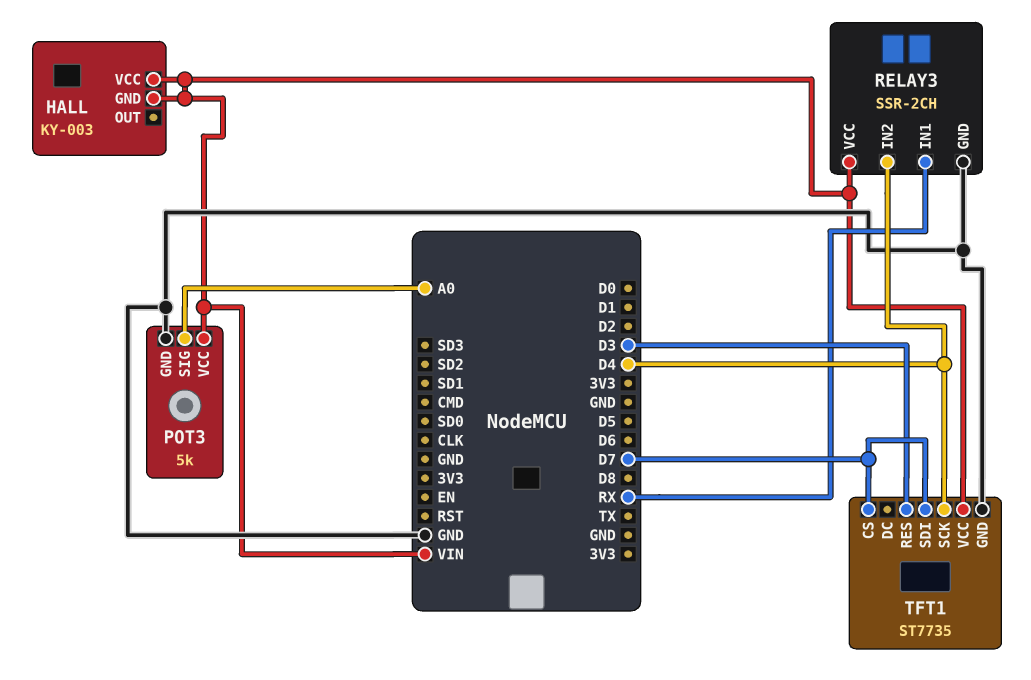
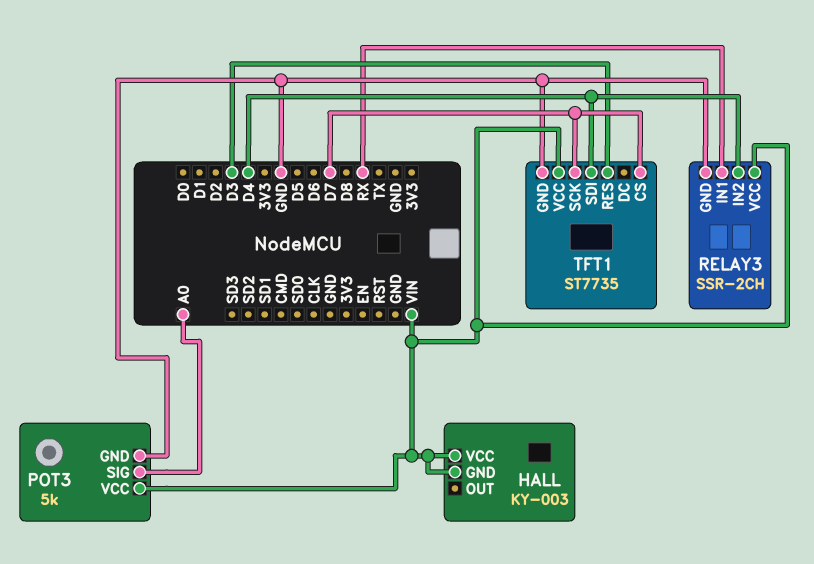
TFT1 pin SCK: D4 -> D7
TFT1 pin SDI: D7 -> D4

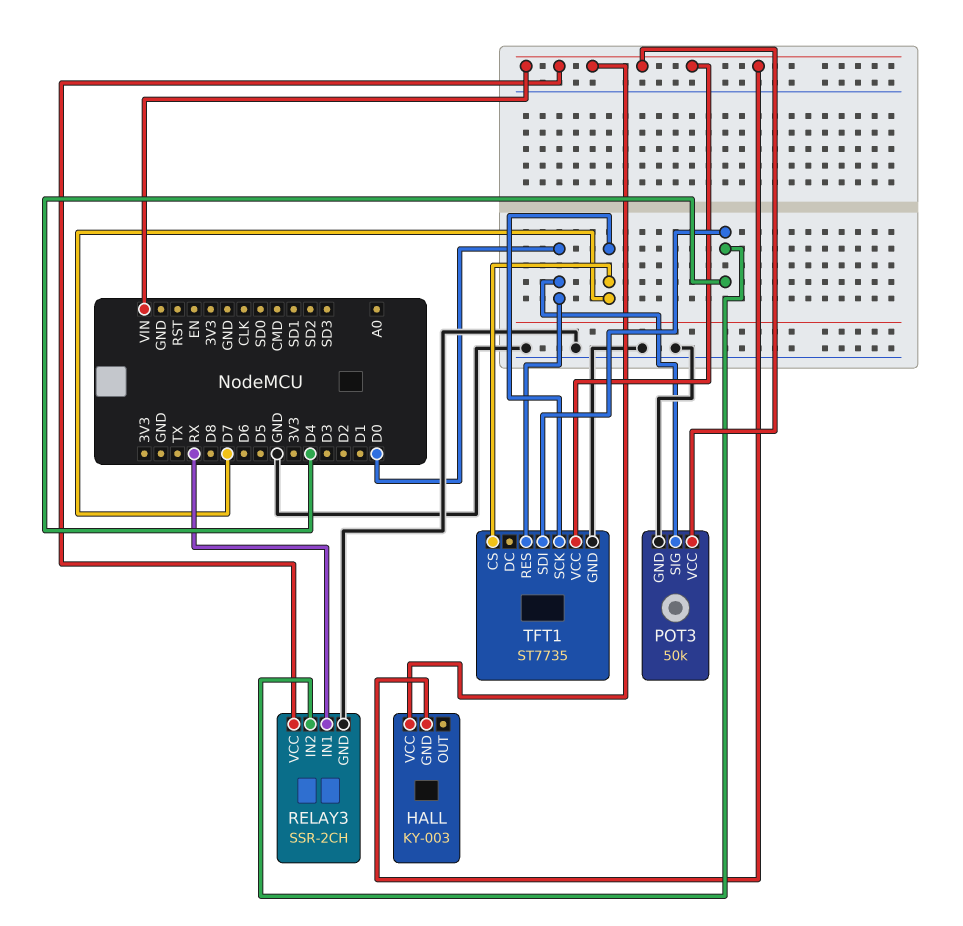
POT3: 5k -> 50k
POT3 pin SIG: A0 -> D0
TFT1 pin RES: D3 -> D0

